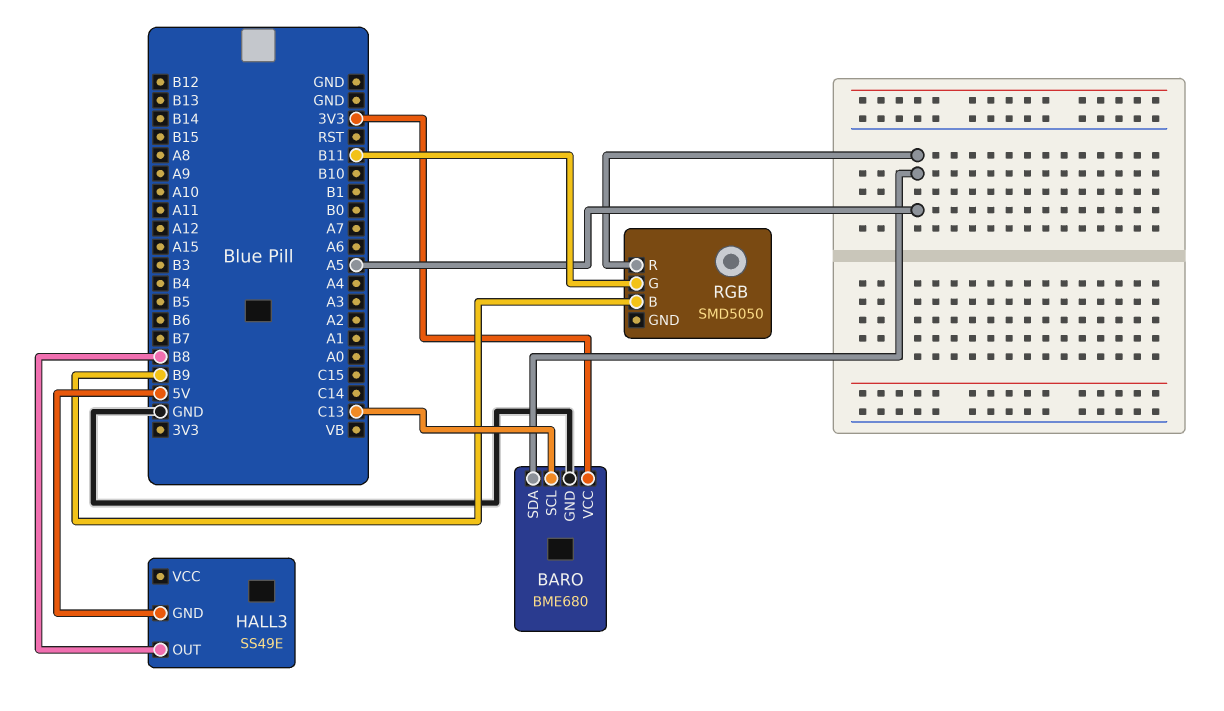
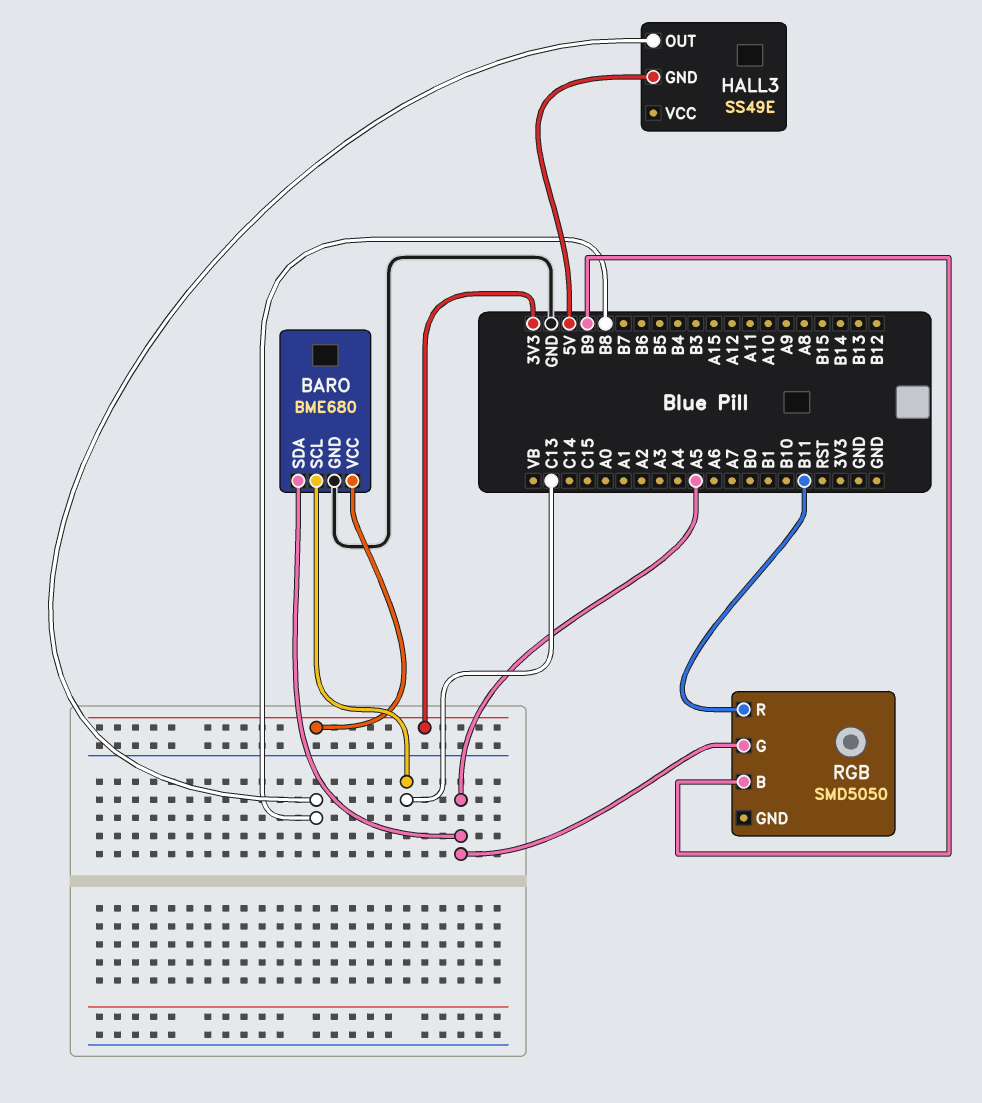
RGB pin G: B11 -> A5
RGB pin R: A5 -> B11

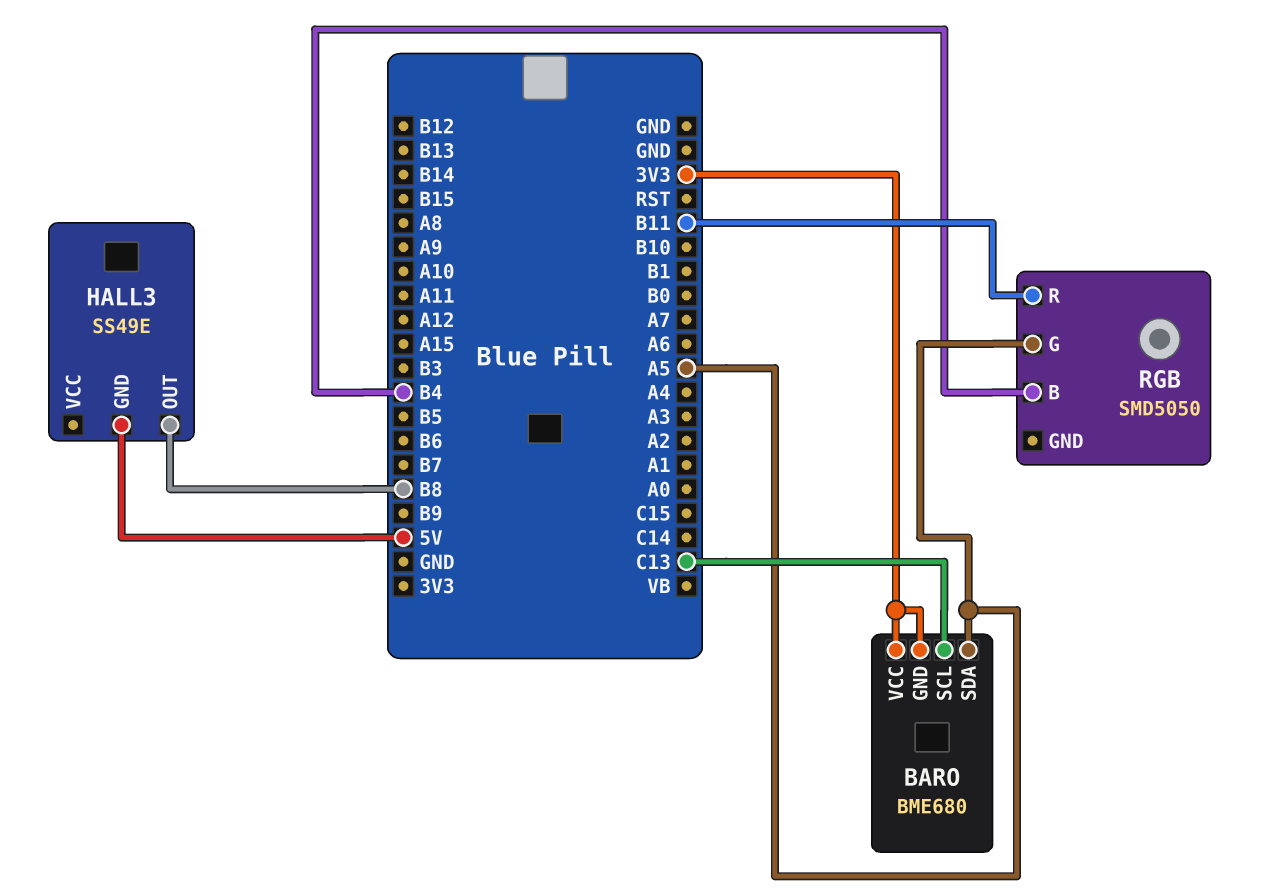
BARO pin GND: GND -> 3V3
RGB pin B: B9 -> B4

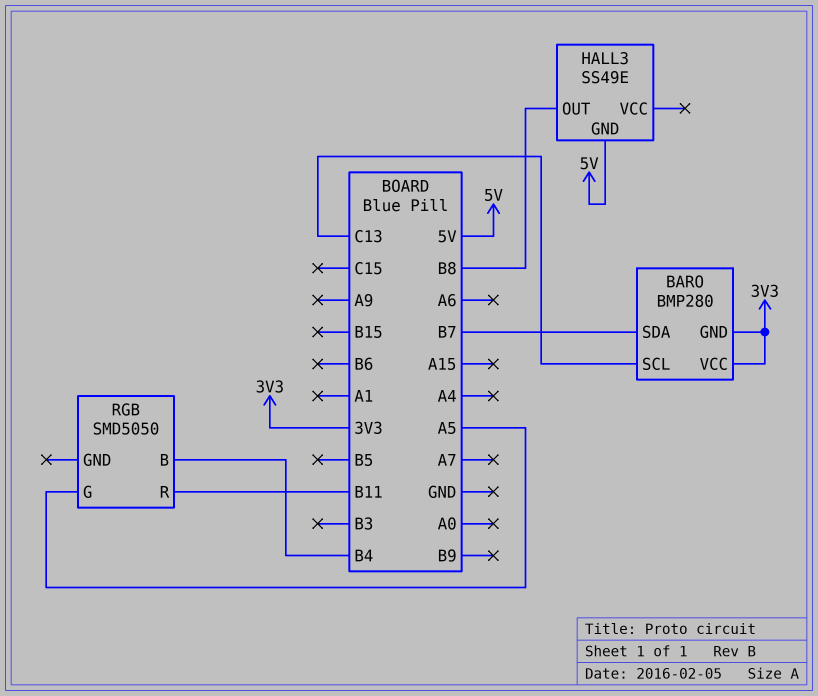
BARO: BME680 -> BMP280
BARO pin SDA: A5 -> B7

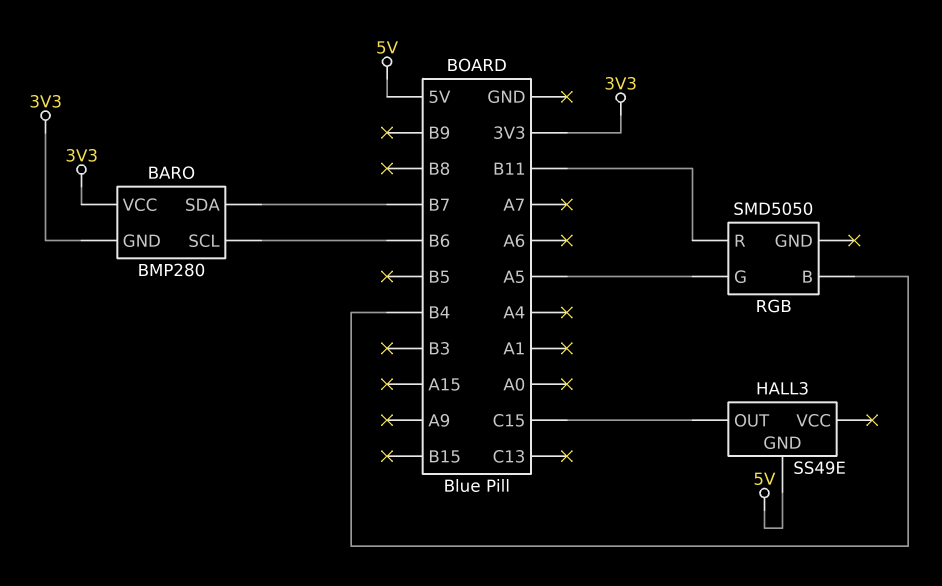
BARO pin SCL: C13 -> B6
HALL3 pin OUT: B8 -> C15

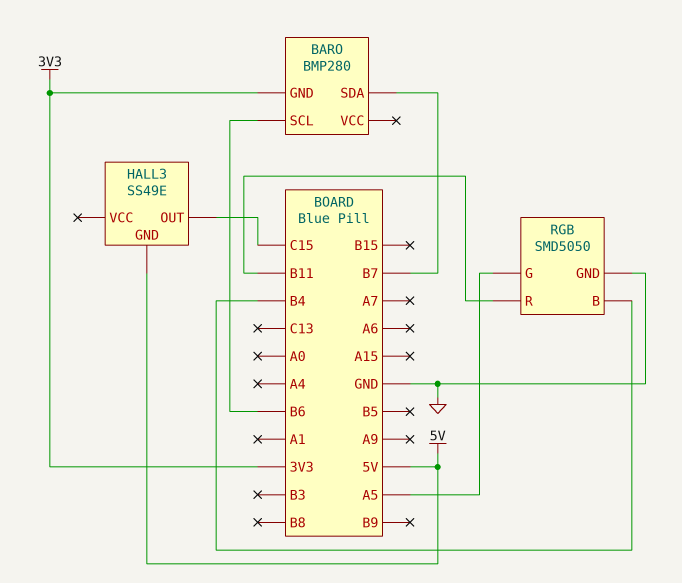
BARO pin VCC: 3V3 -> none
RGB pin GND: none -> GND

